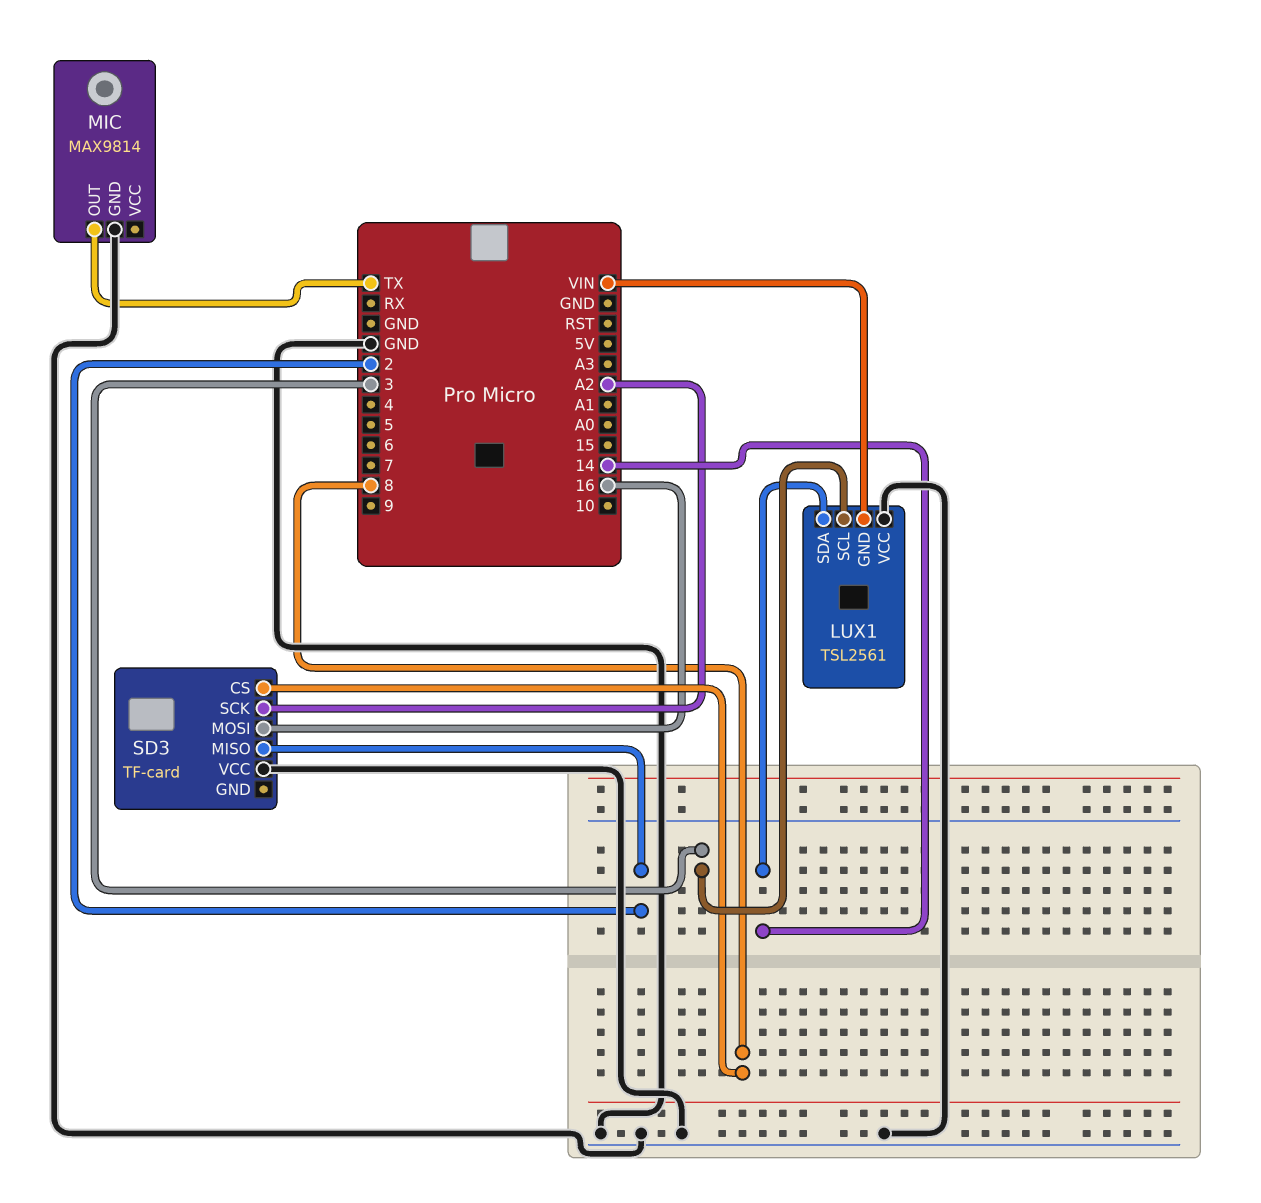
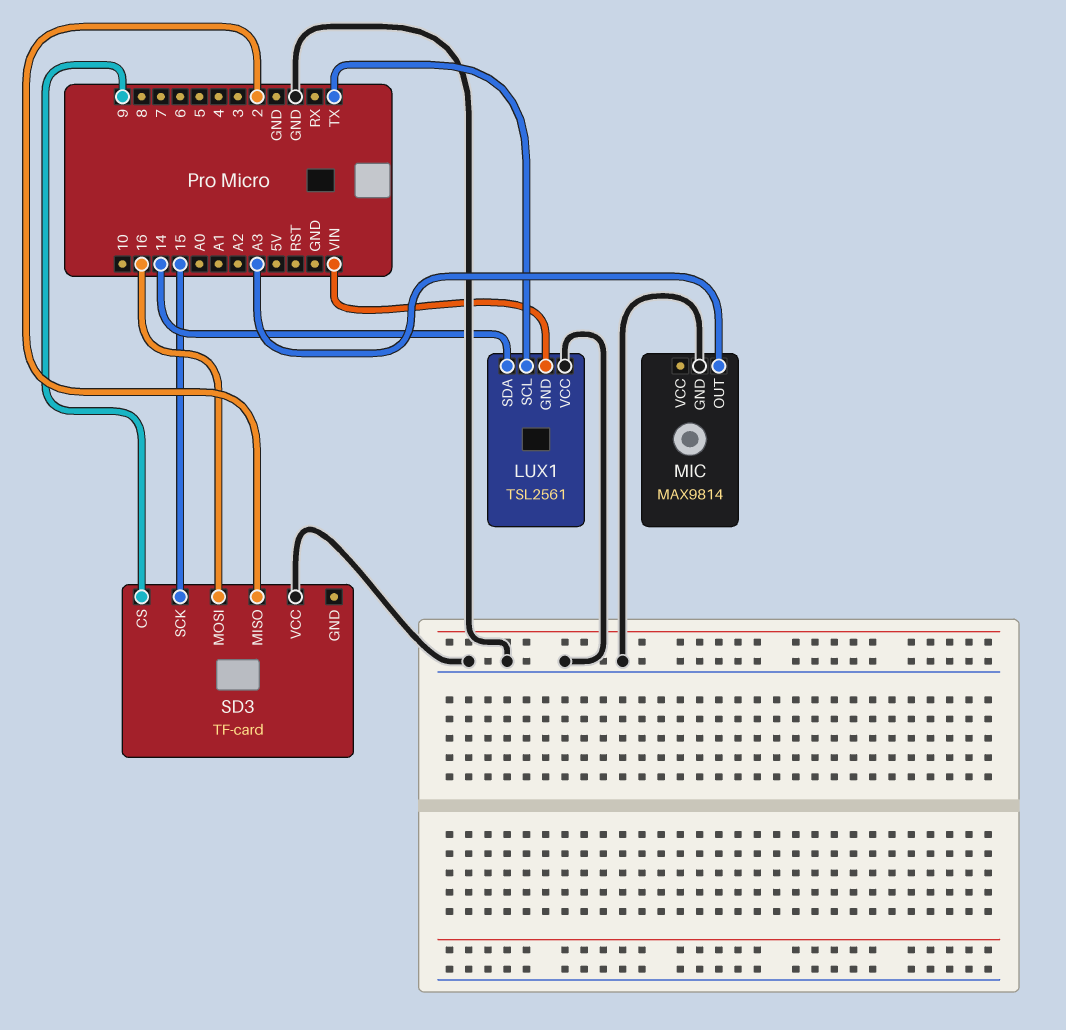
LUX1 pin SCL: 3 -> TX
MIC pin OUT: TX -> A3
SD3 pin CS: 8 -> 9
SD3 pin SCK: A2 -> 15

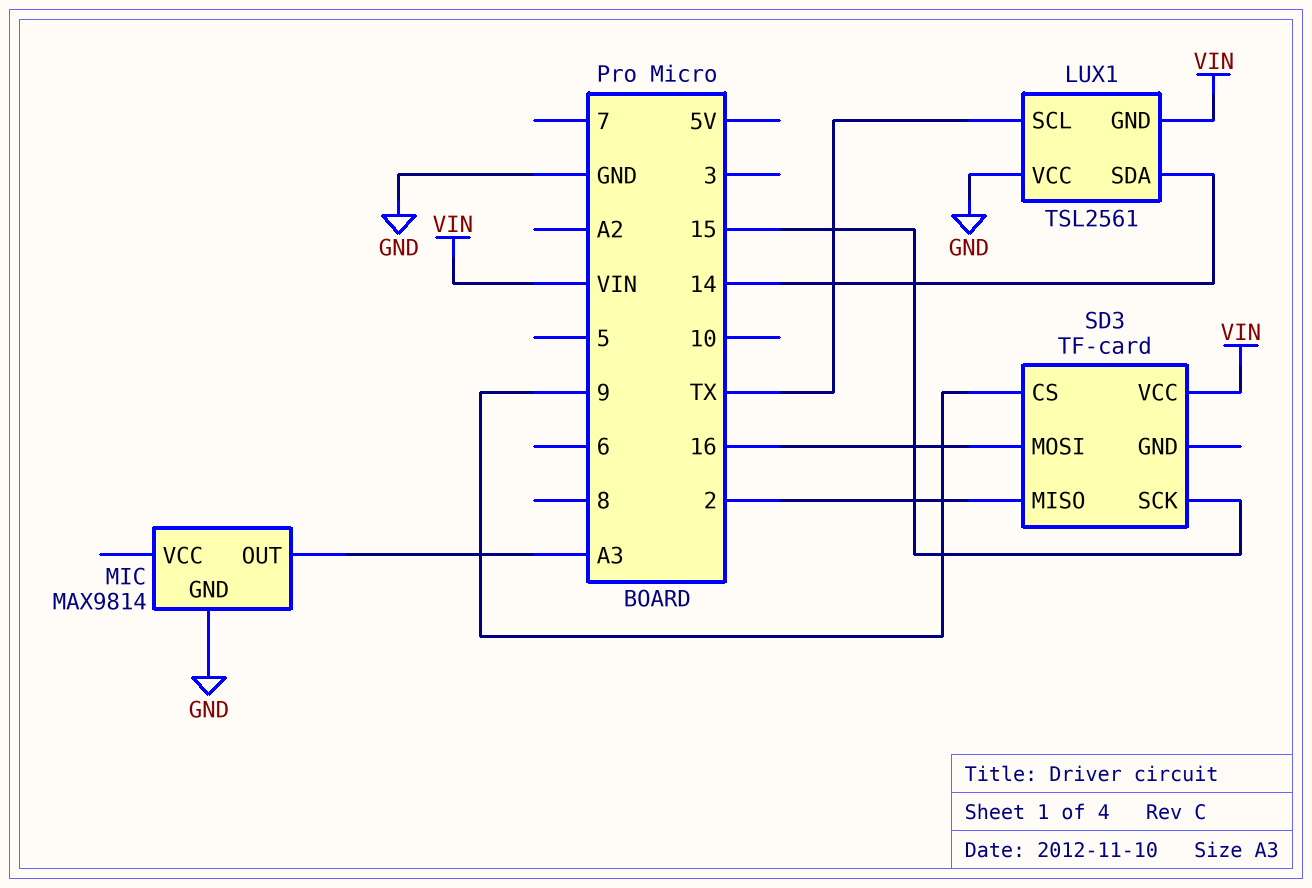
SD3 pin VCC: GND -> VIN

